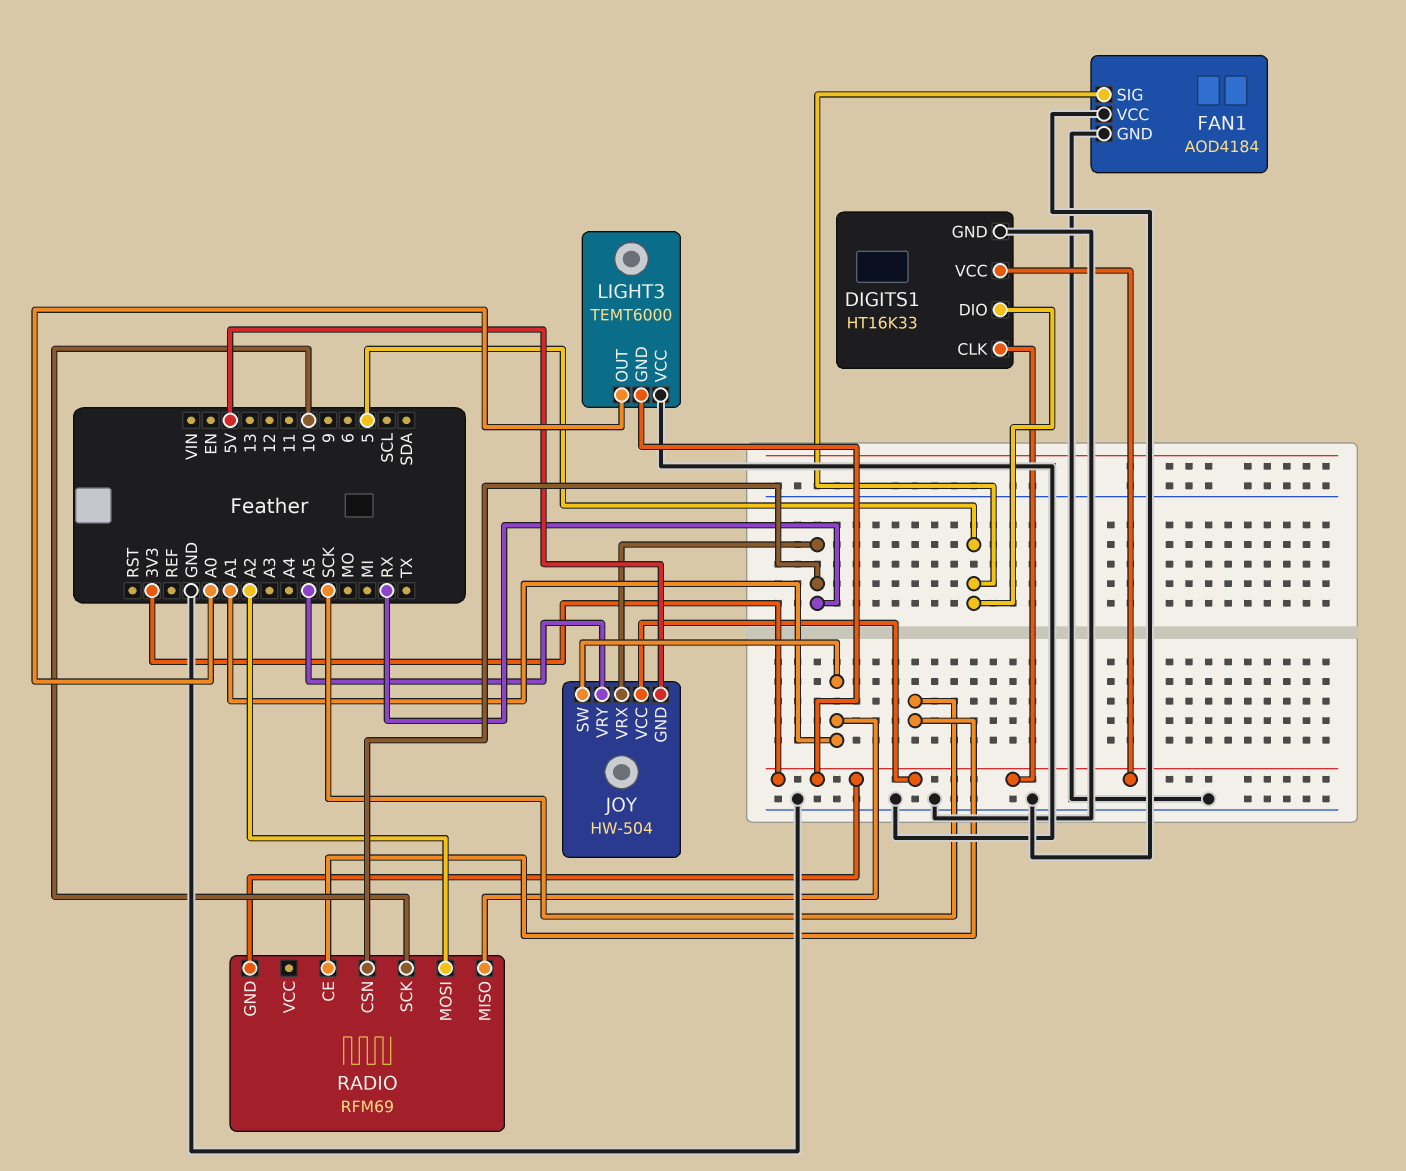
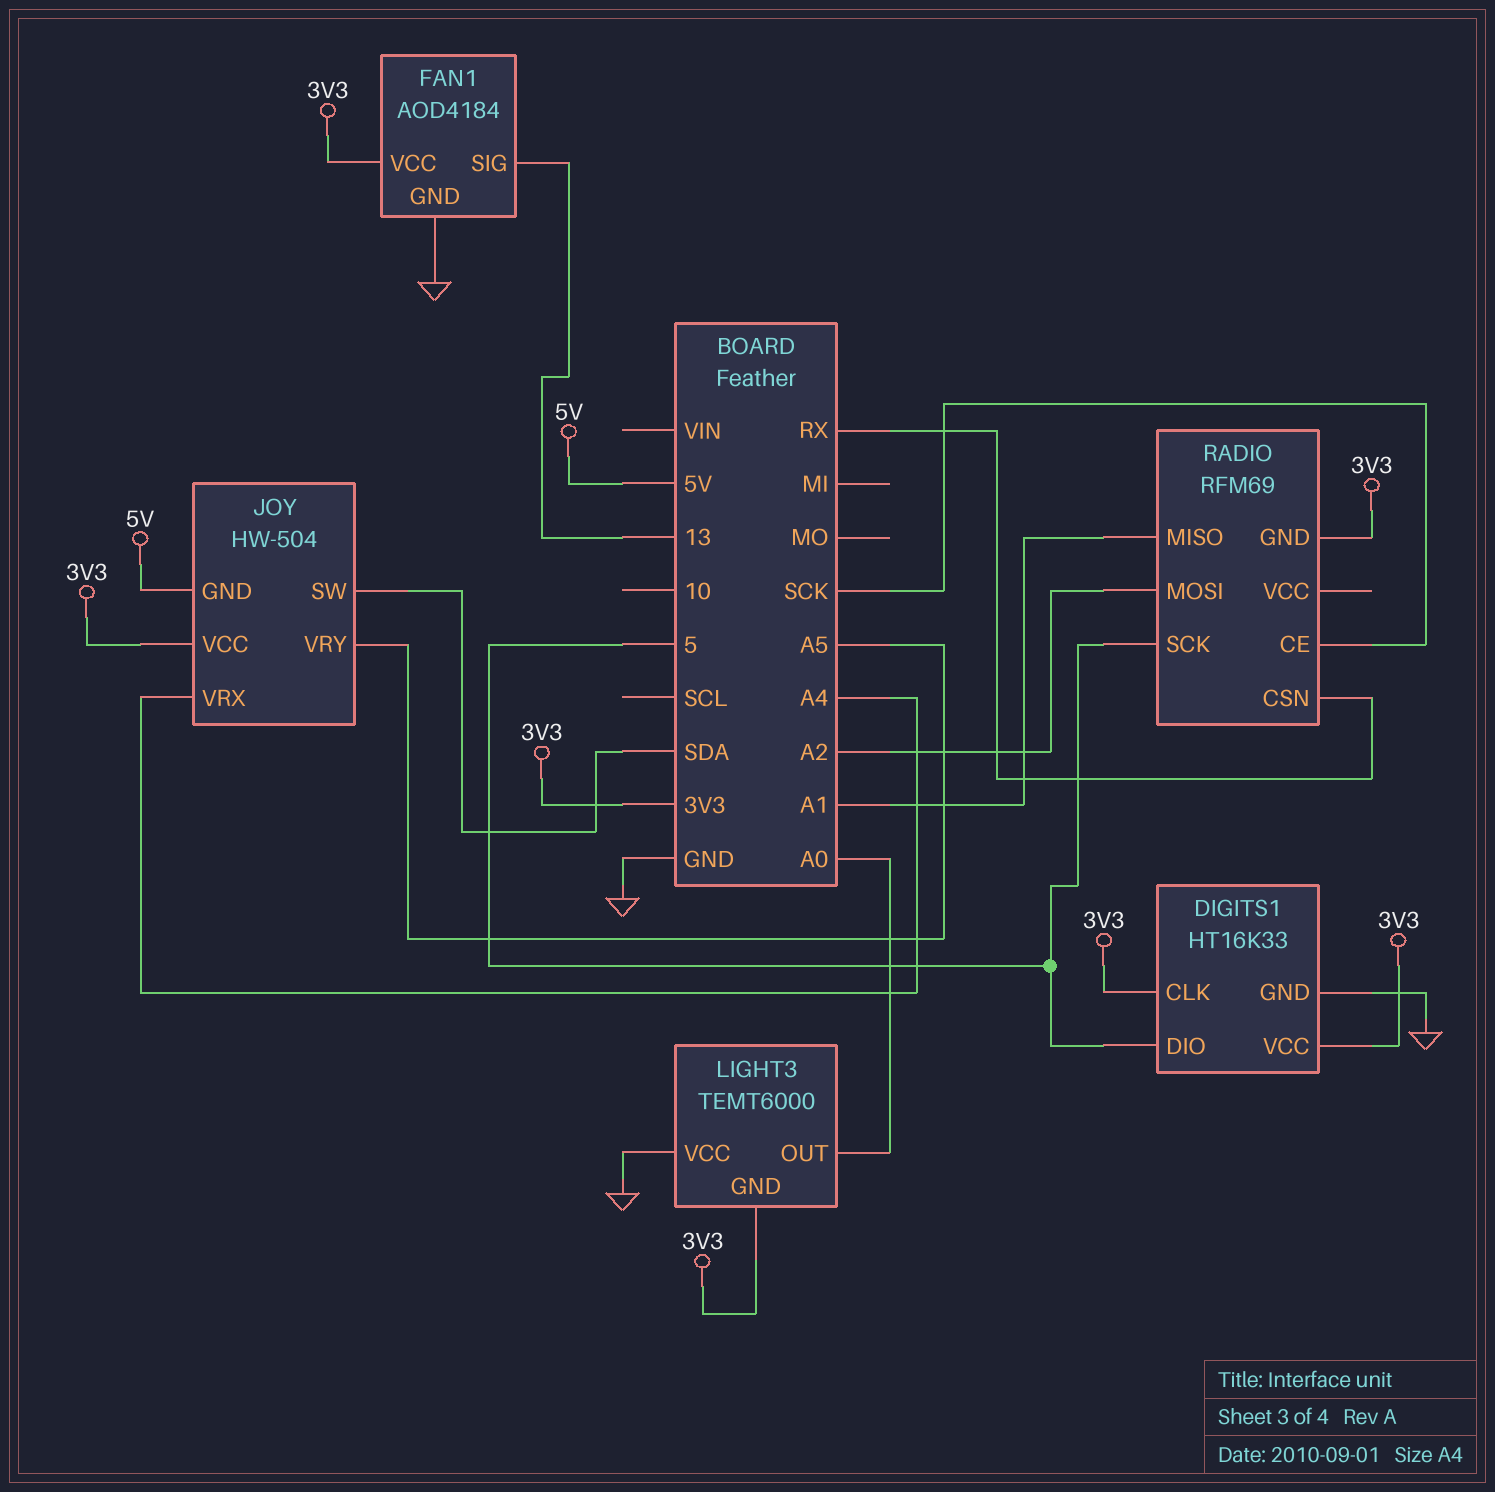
FAN1 pin SIG: 5 -> 13
FAN1 pin VCC: GND -> 3V3
JOY pin SW: A1 -> SDA
JOY pin VRX: RX -> A4
RADIO pin SCK: 10 -> 5

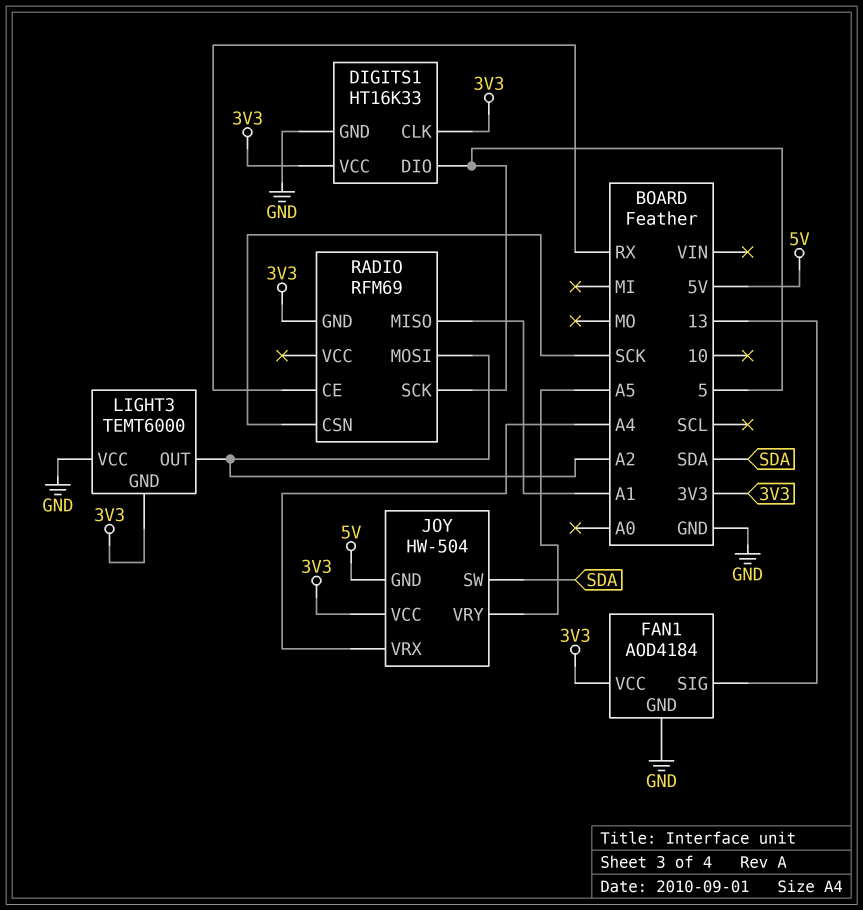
LIGHT3 pin OUT: A0 -> A2
RADIO pin CE: SCK -> RX
RADIO pin CSN: RX -> SCK

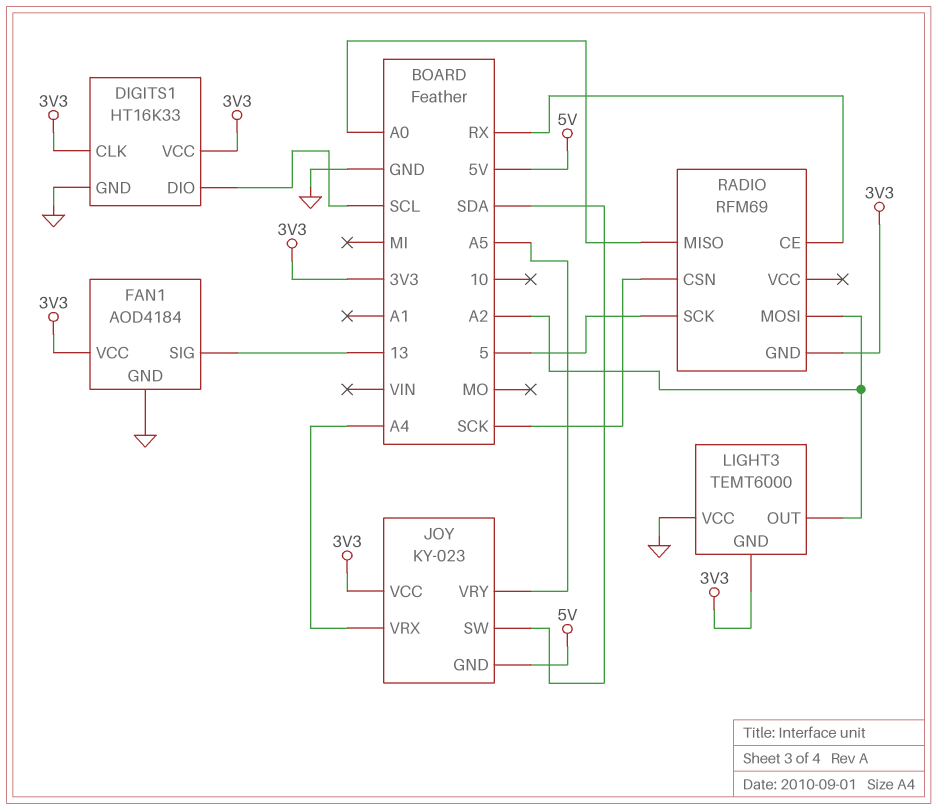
DIGITS1 pin DIO: 5 -> SCL
JOY: HW-504 -> KY-023
RADIO pin MISO: A1 -> A0

